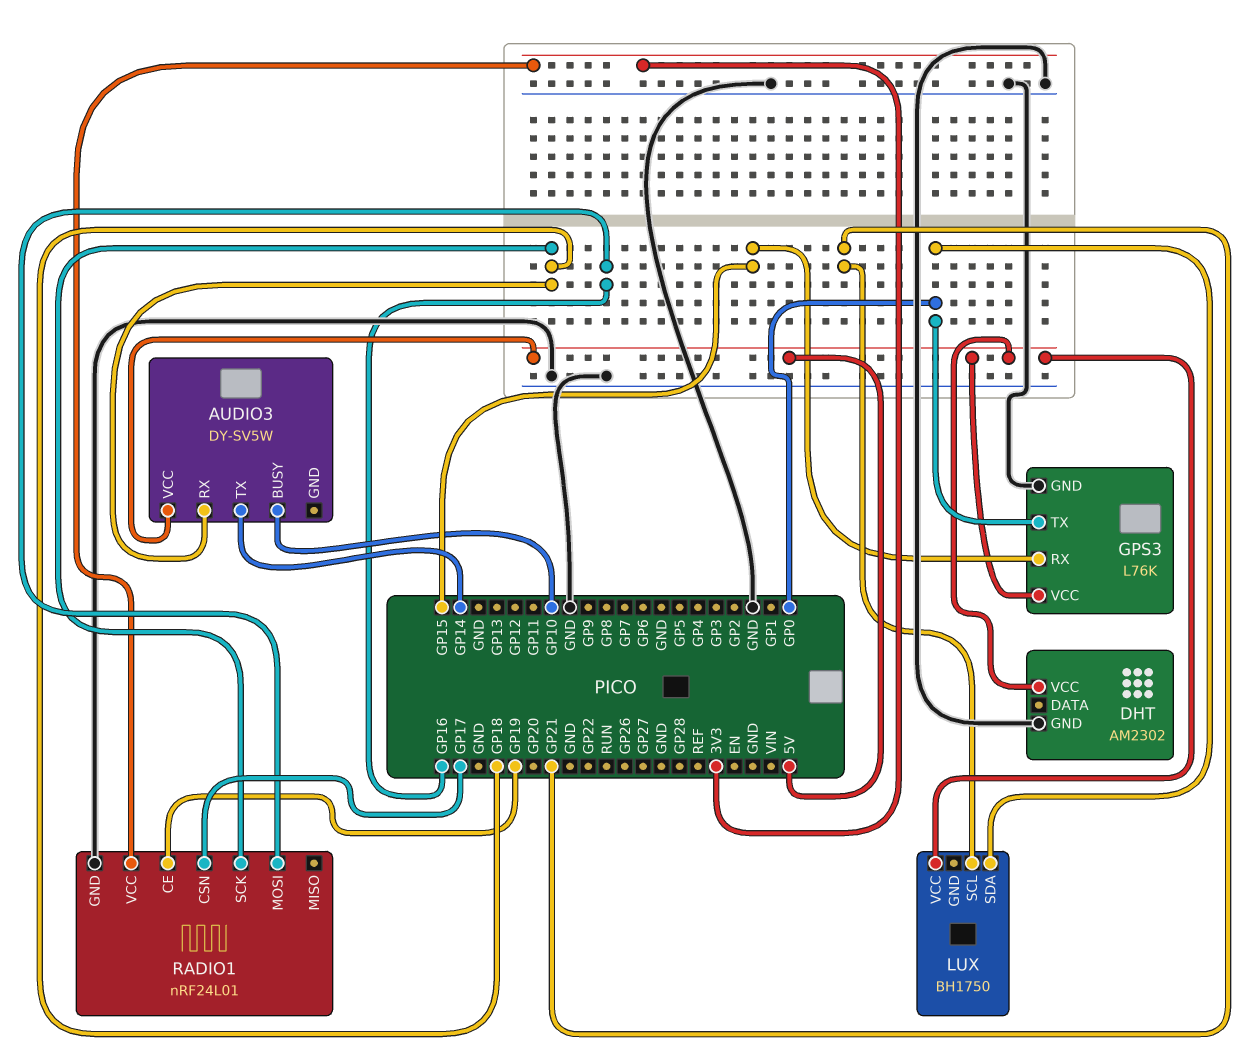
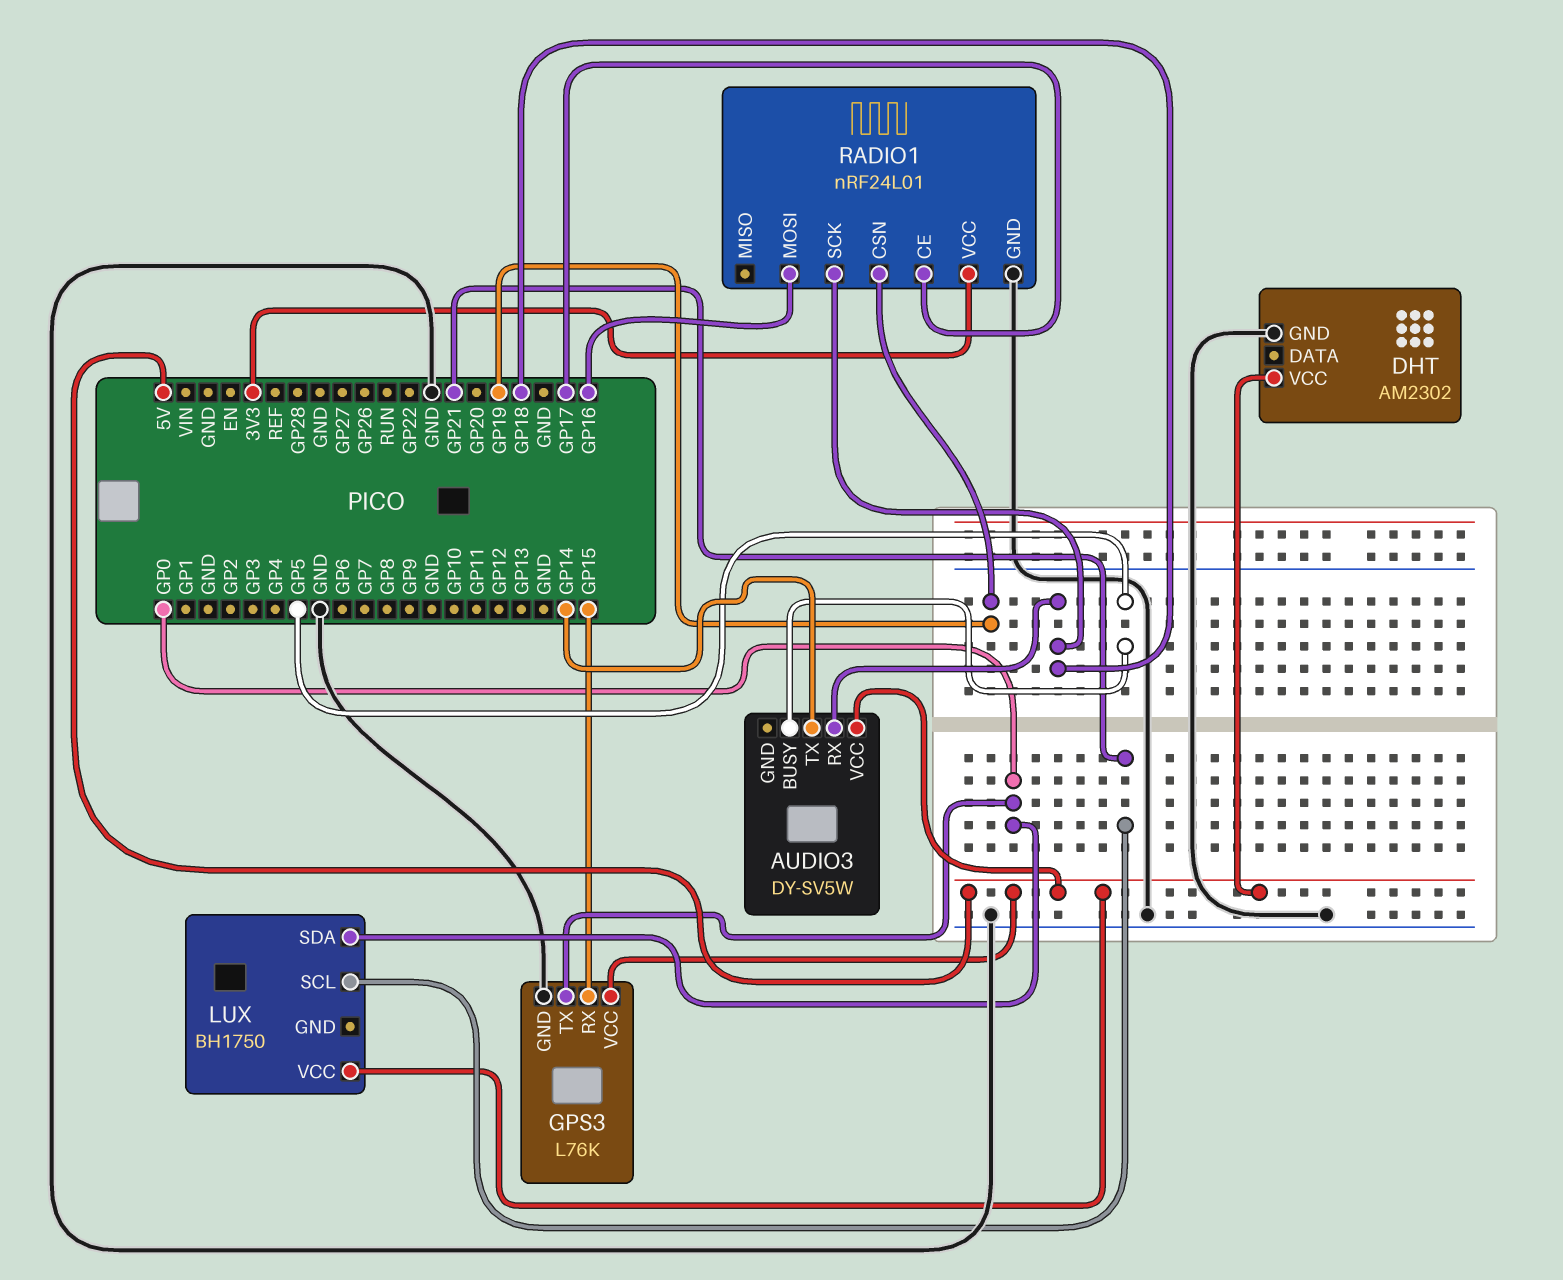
AUDIO3 pin BUSY: GP10 -> GP5
RADIO1 pin CE: GP19 -> GP17
RADIO1 pin CSN: GP17 -> GP19

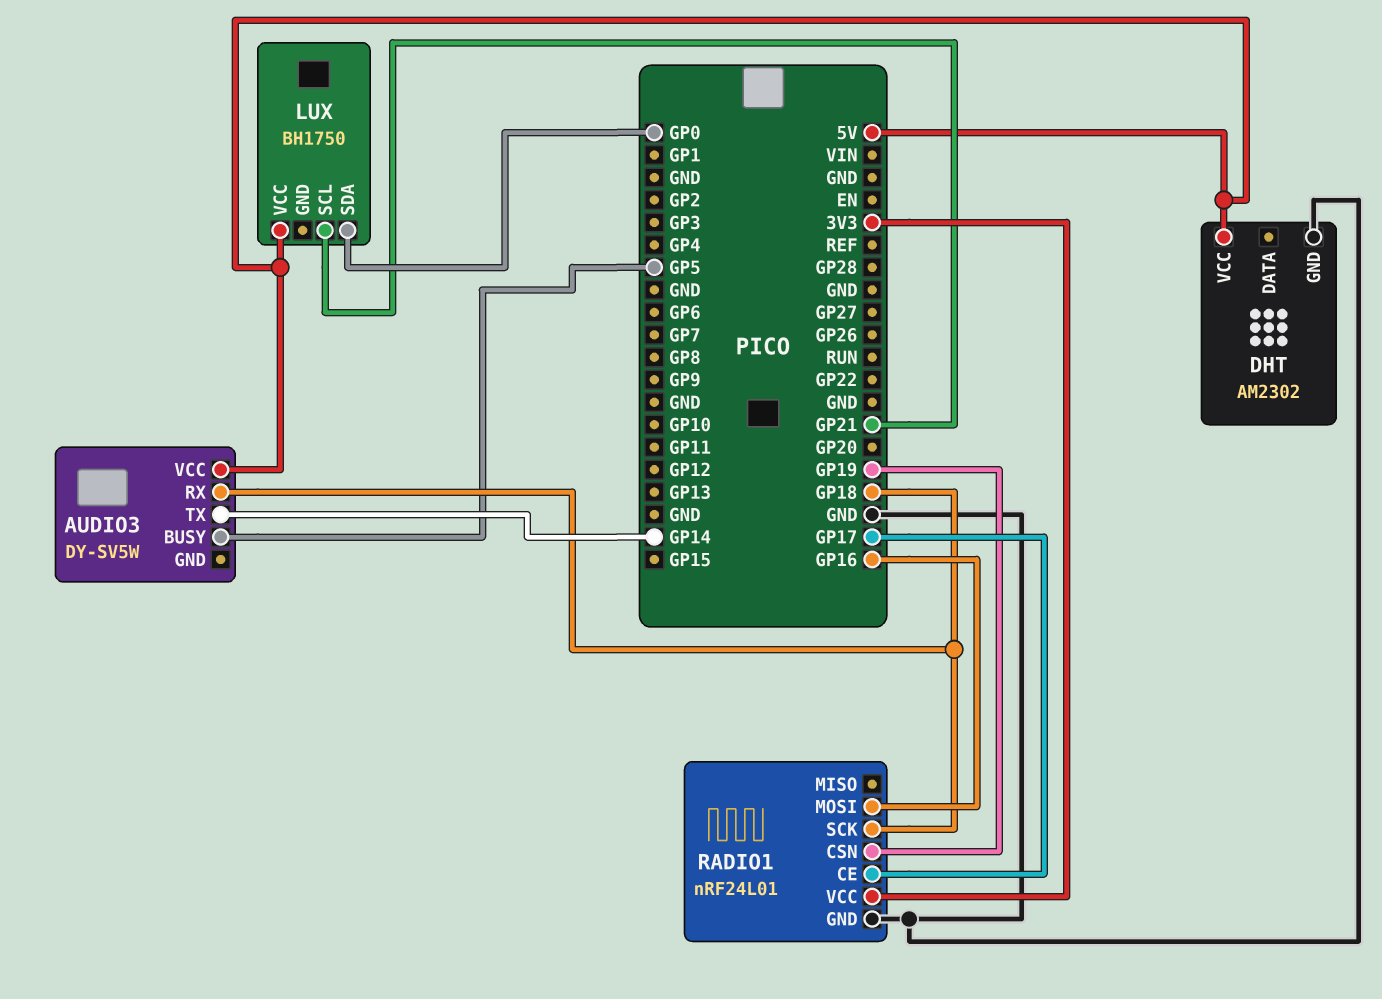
GPS3: L76K -> none
GPS3 pin GND: GND -> none
GPS3 pin RX: GP15 -> none
GPS3 pin TX: GP0 -> none
GPS3 pin VCC: 5V -> none

